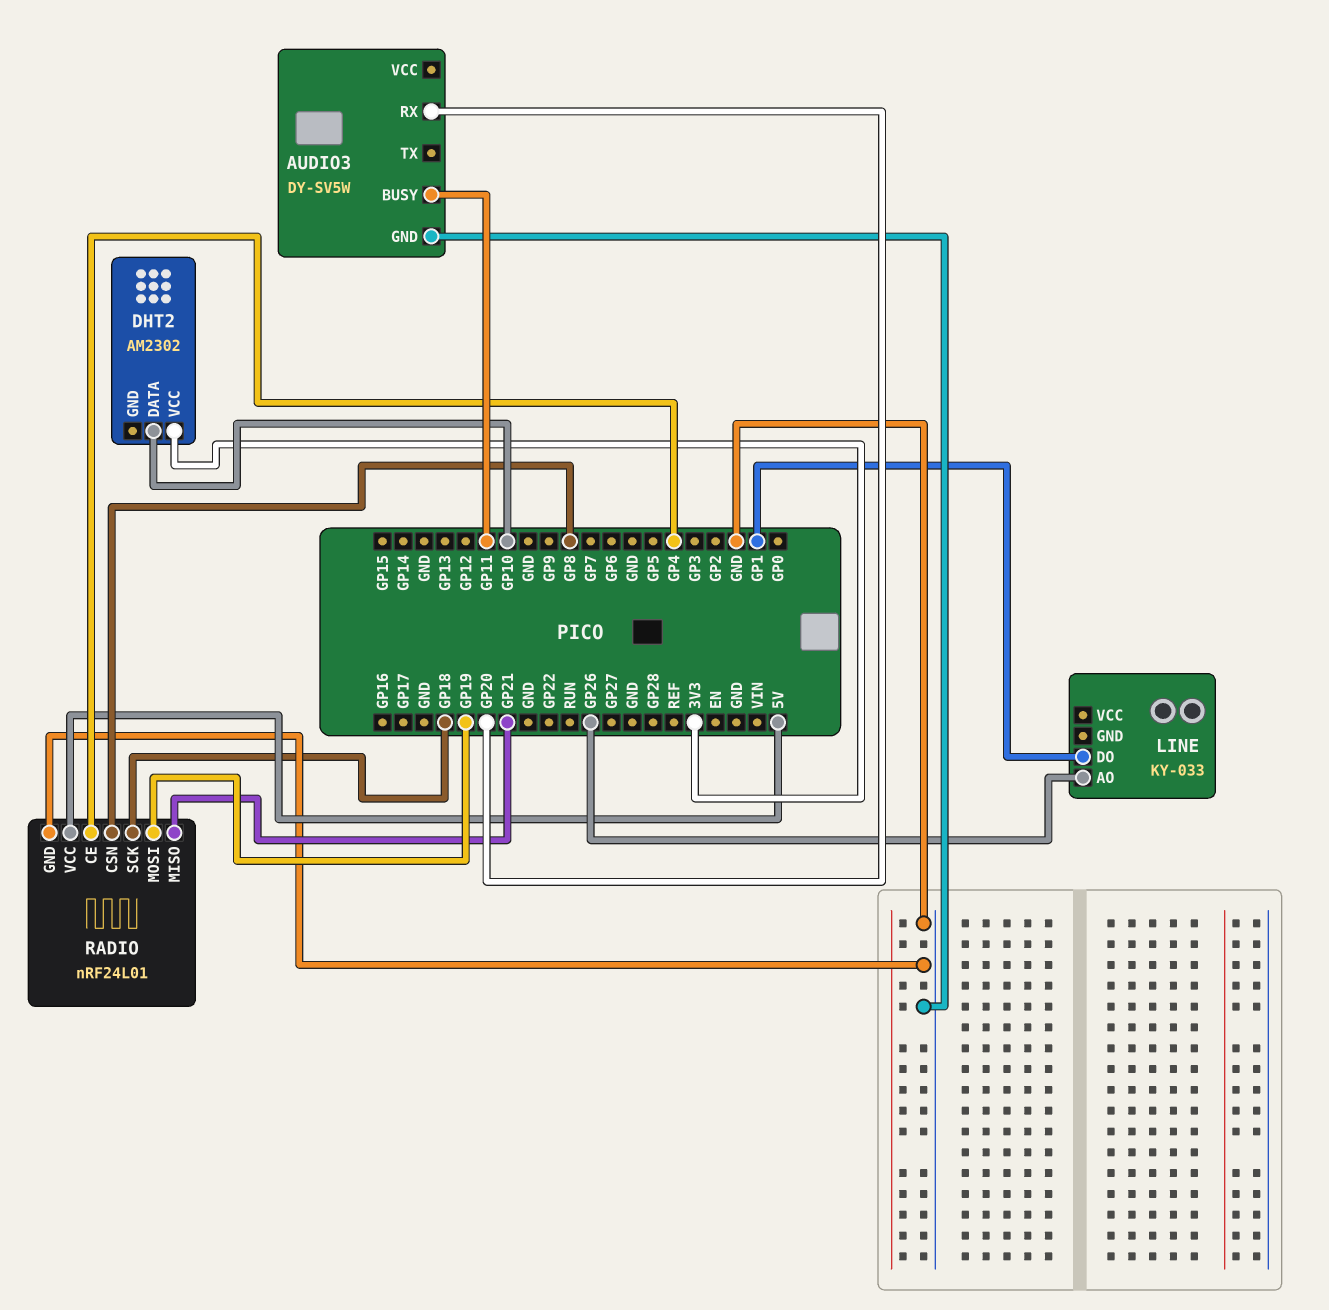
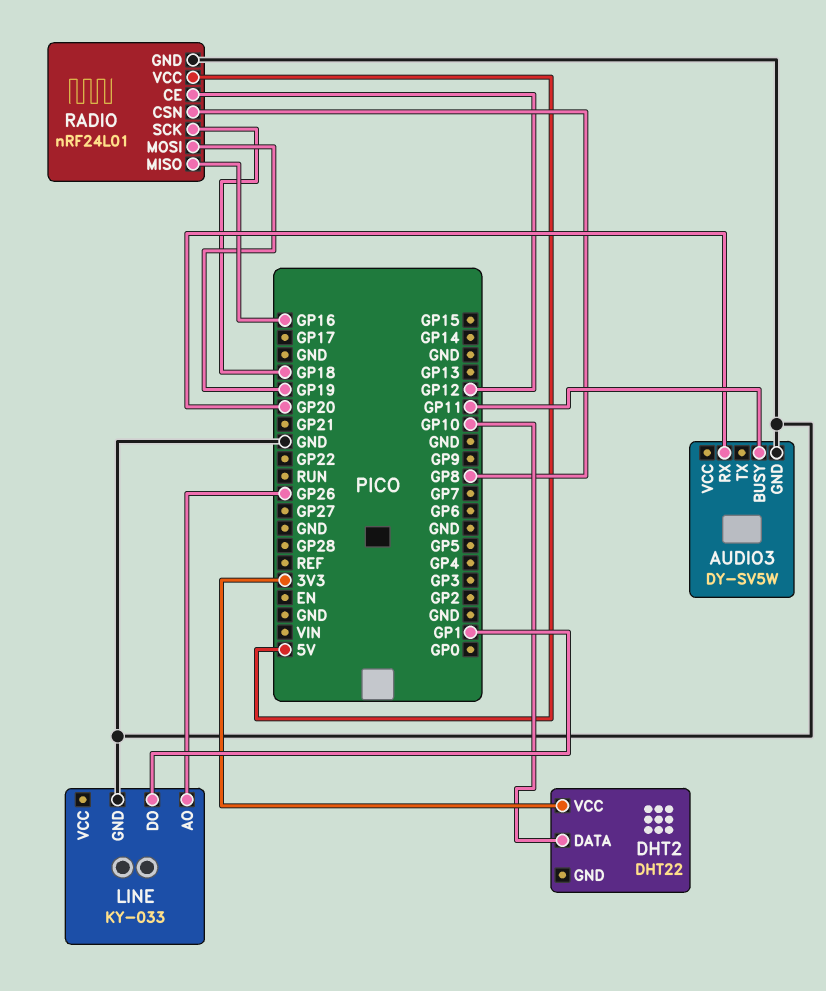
DHT2: AM2302 -> DHT22
LINE pin GND: none -> GND
RADIO pin CE: GP4 -> GP12
RADIO pin MISO: GP21 -> GP16

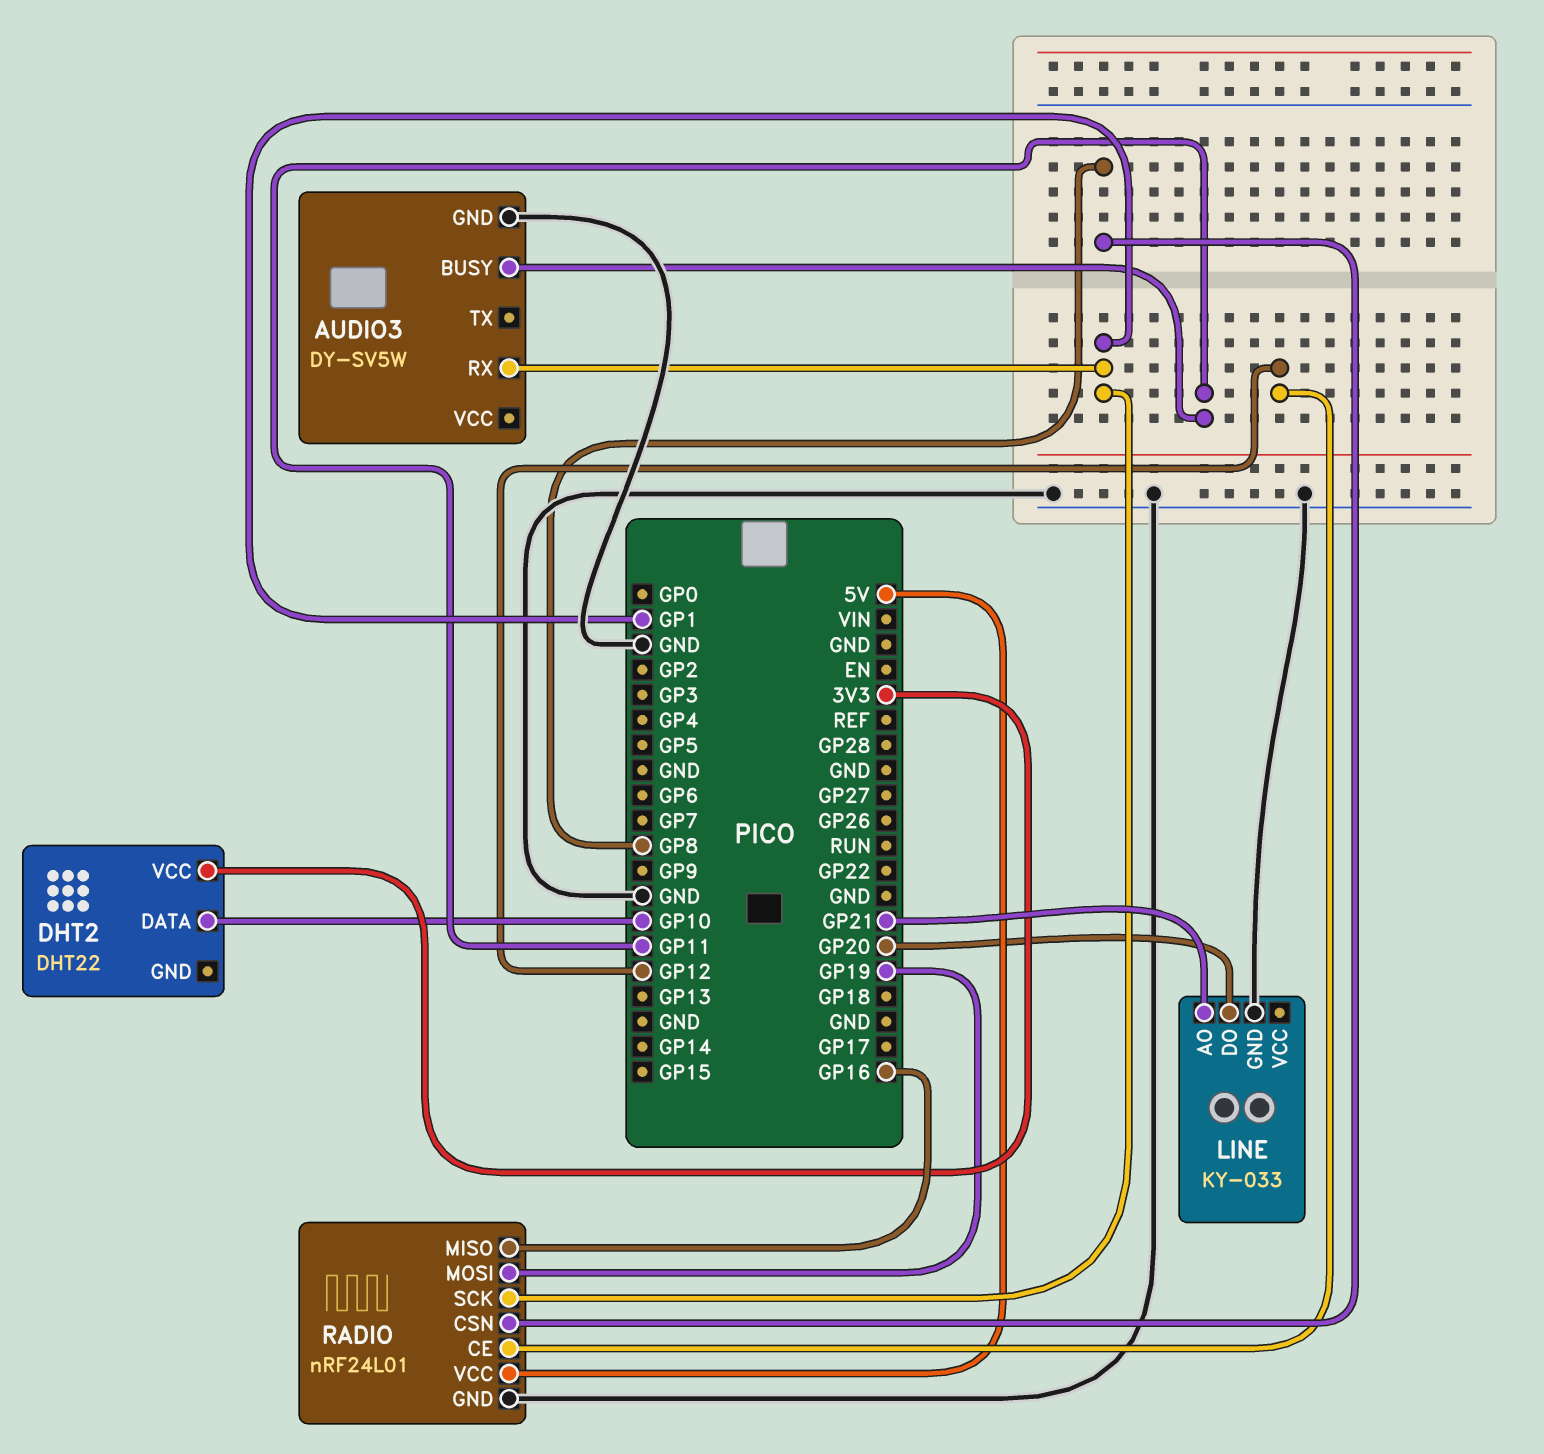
AUDIO3 pin RX: GP20 -> GP1
LINE pin AO: GP26 -> GP21
LINE pin DO: GP1 -> GP20
RADIO pin SCK: GP18 -> GP1

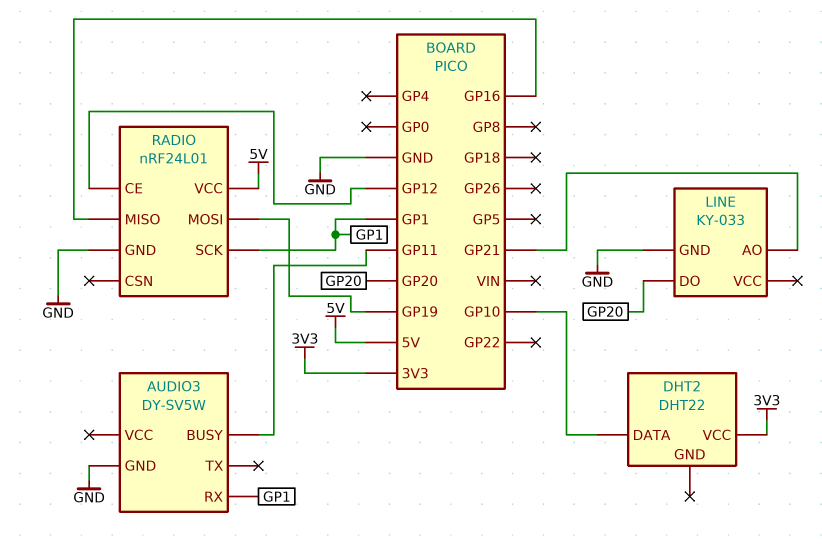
RADIO pin CSN: GP8 -> none

